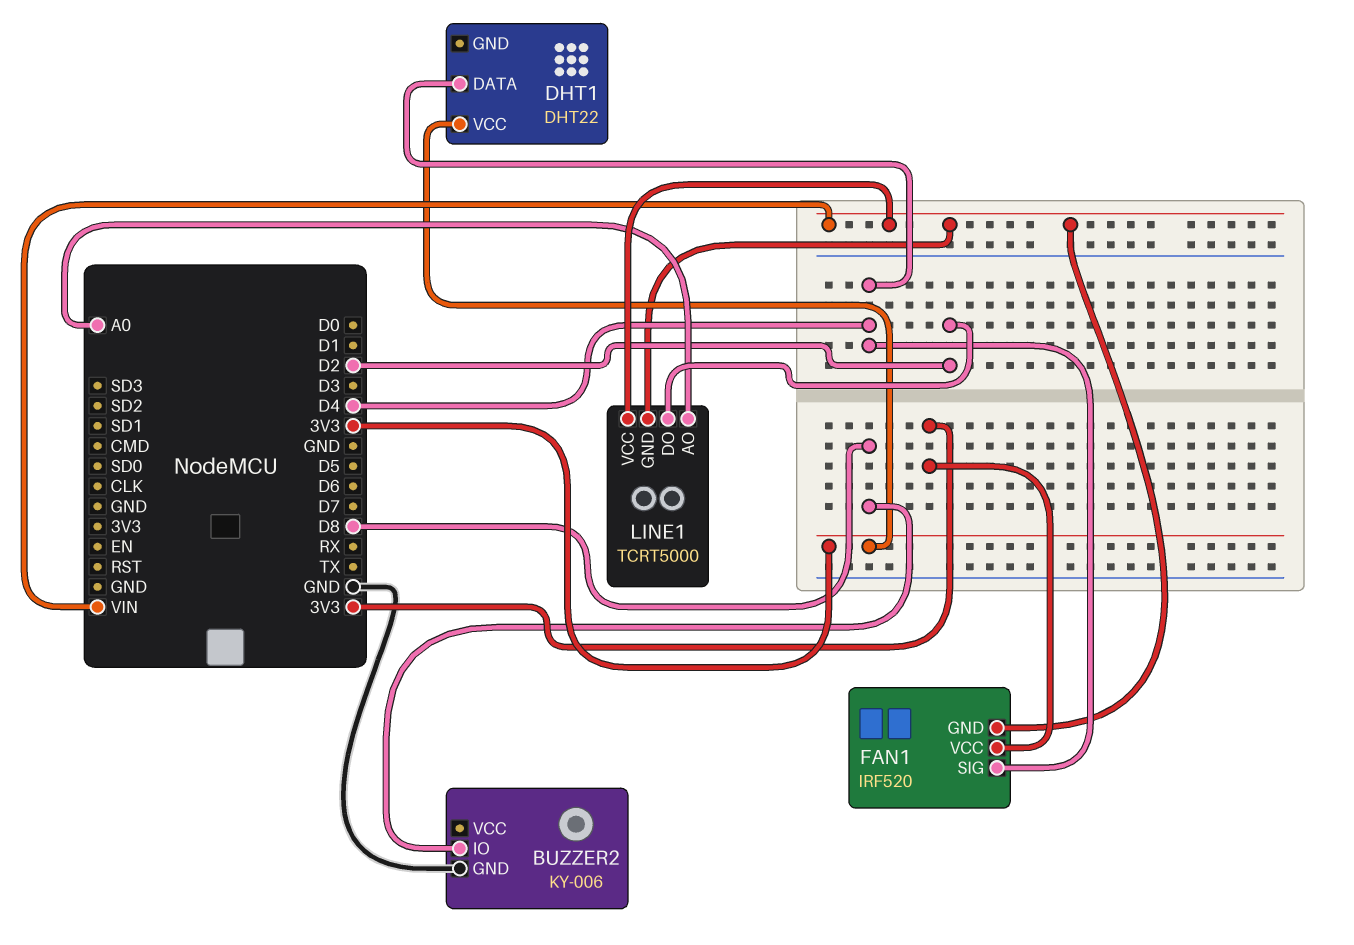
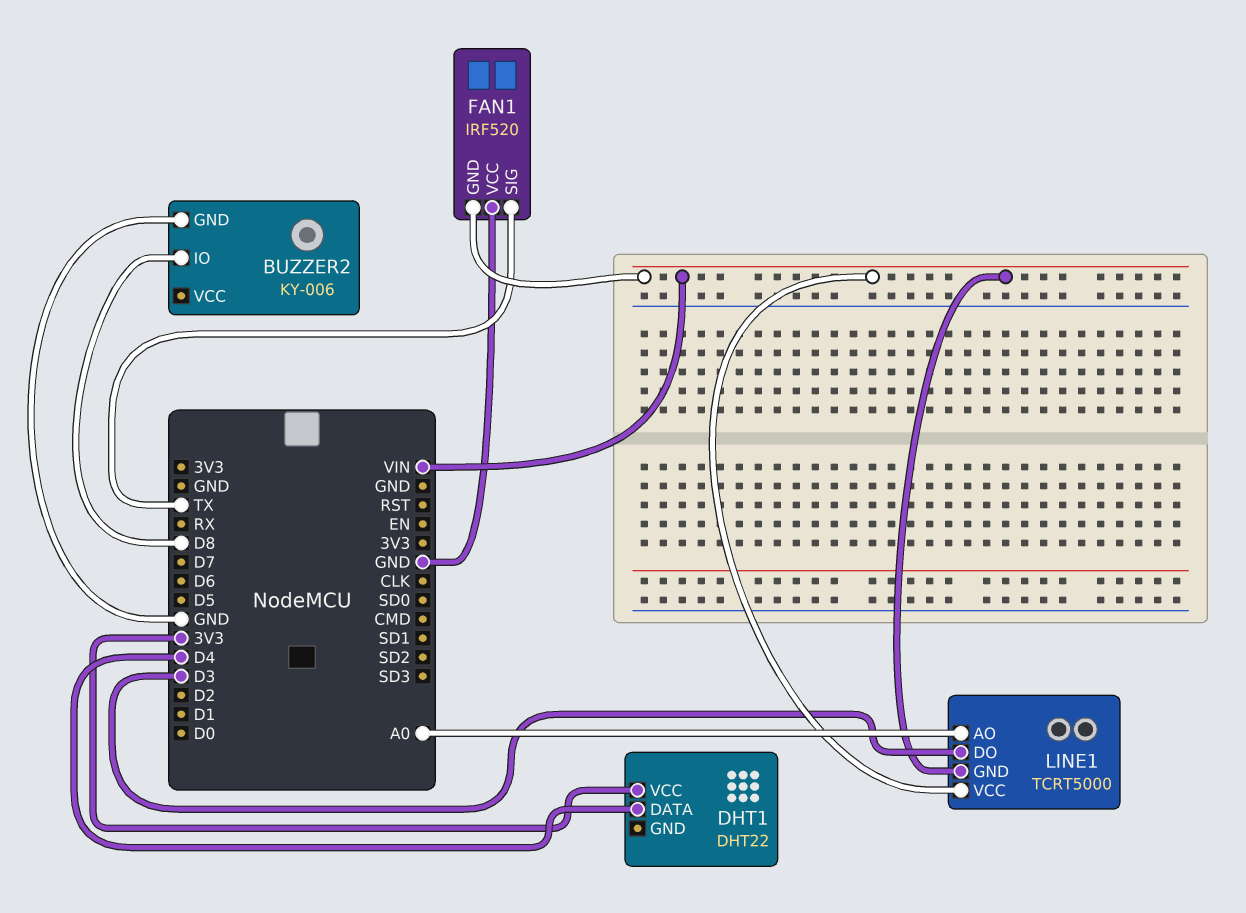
FAN1 pin SIG: D4 -> TX
FAN1 pin VCC: 3V3 -> GND
LINE1 pin DO: D2 -> D3

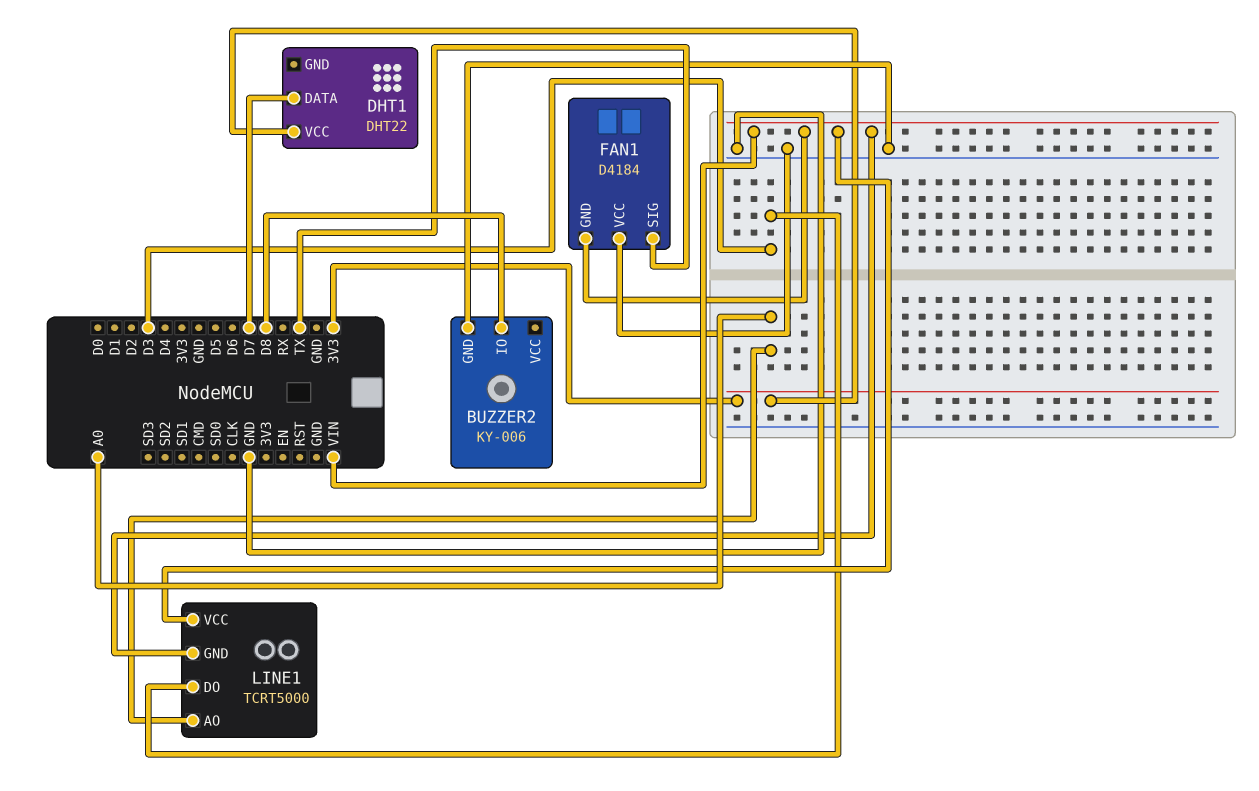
DHT1 pin DATA: D4 -> D7
FAN1: IRF520 -> D4184

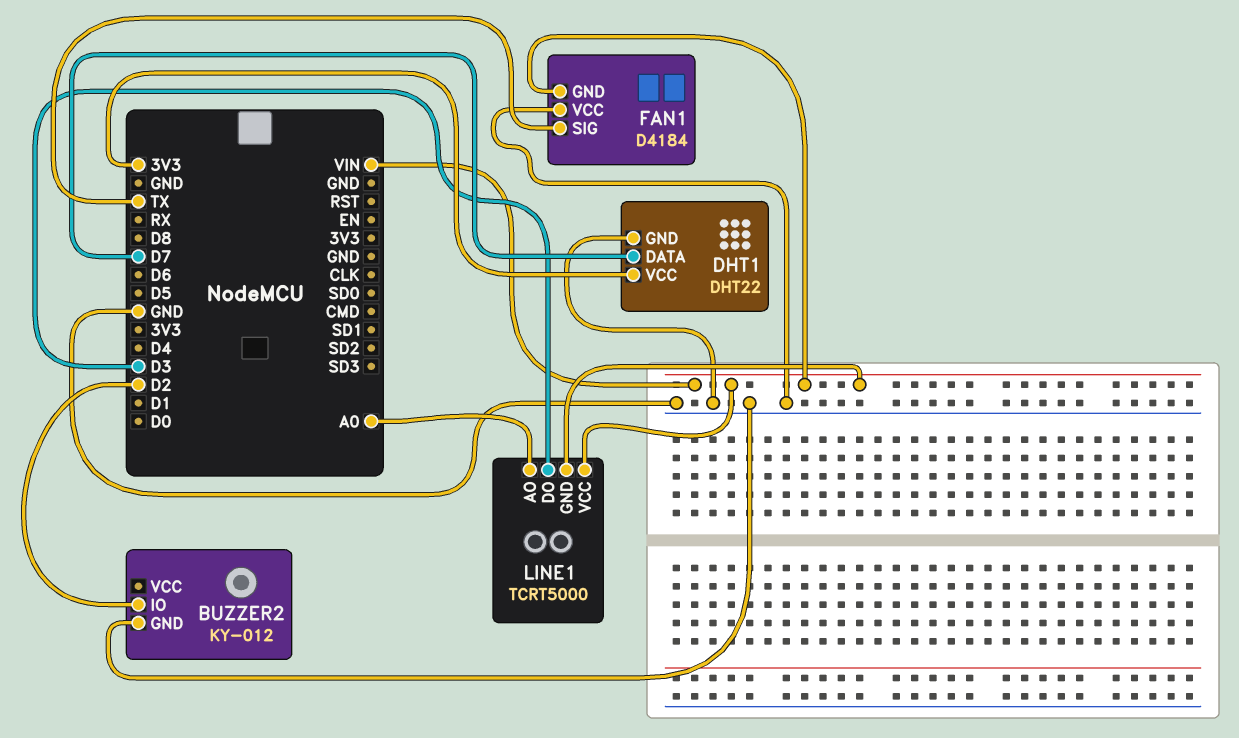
BUZZER2: KY-006 -> KY-012
BUZZER2 pin IO: D8 -> D2
DHT1 pin GND: none -> GND

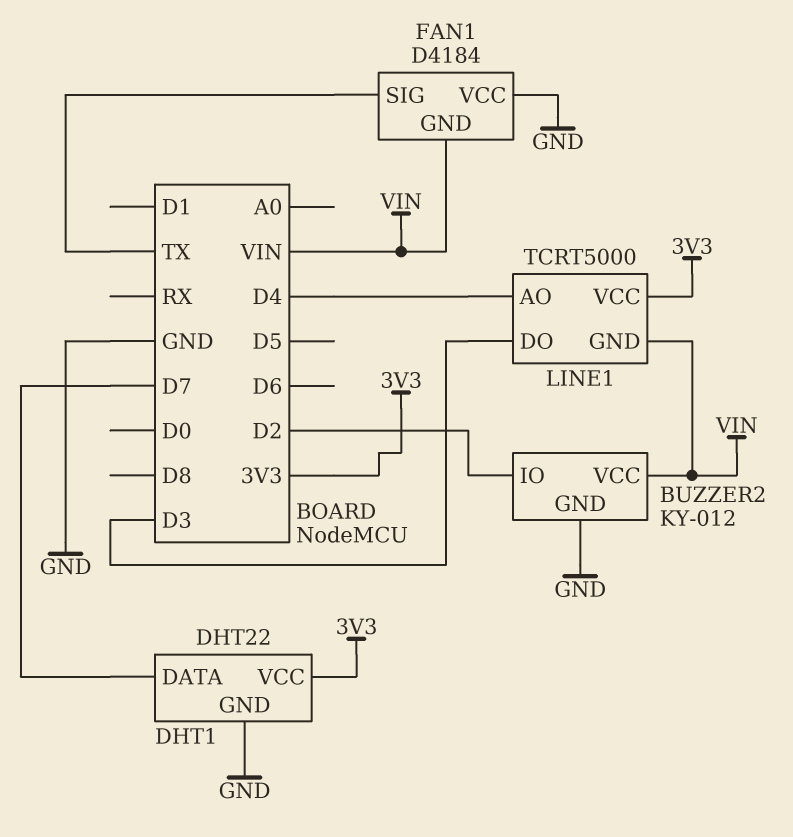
BUZZER2 pin VCC: none -> VIN
LINE1 pin AO: A0 -> D4
LINE1 pin VCC: VIN -> 3V3

